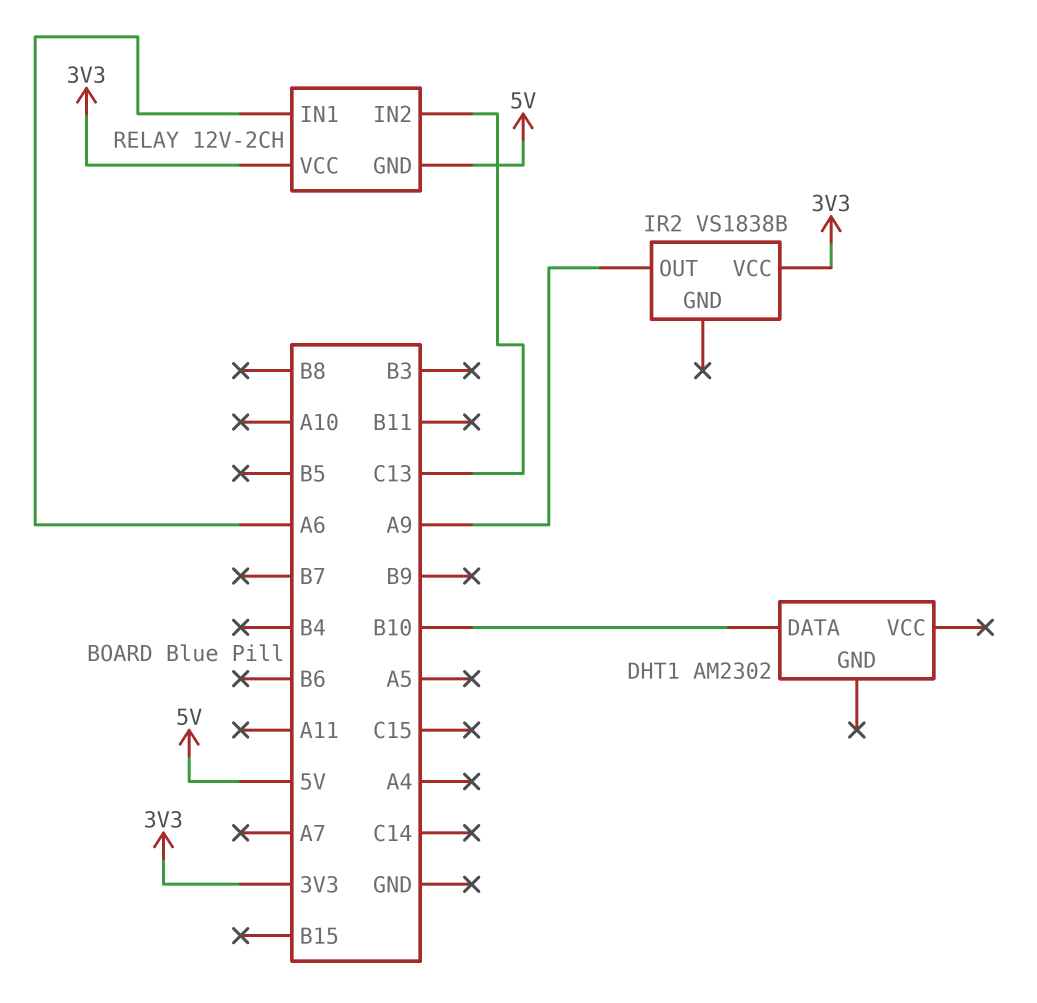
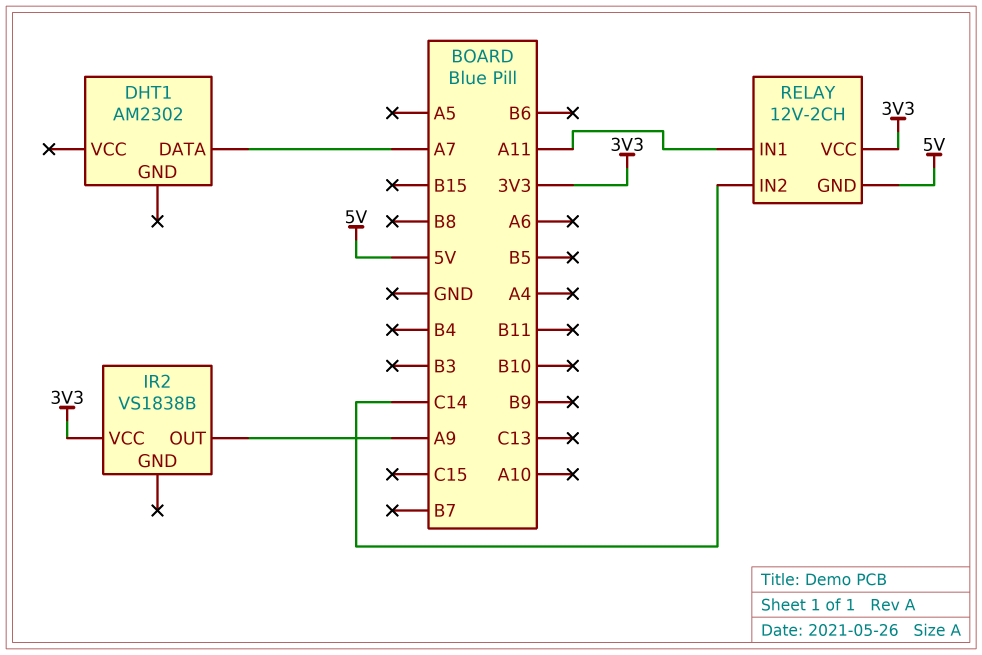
DHT1 pin DATA: B10 -> A7
RELAY pin IN1: A6 -> A11
RELAY pin IN2: C13 -> C14

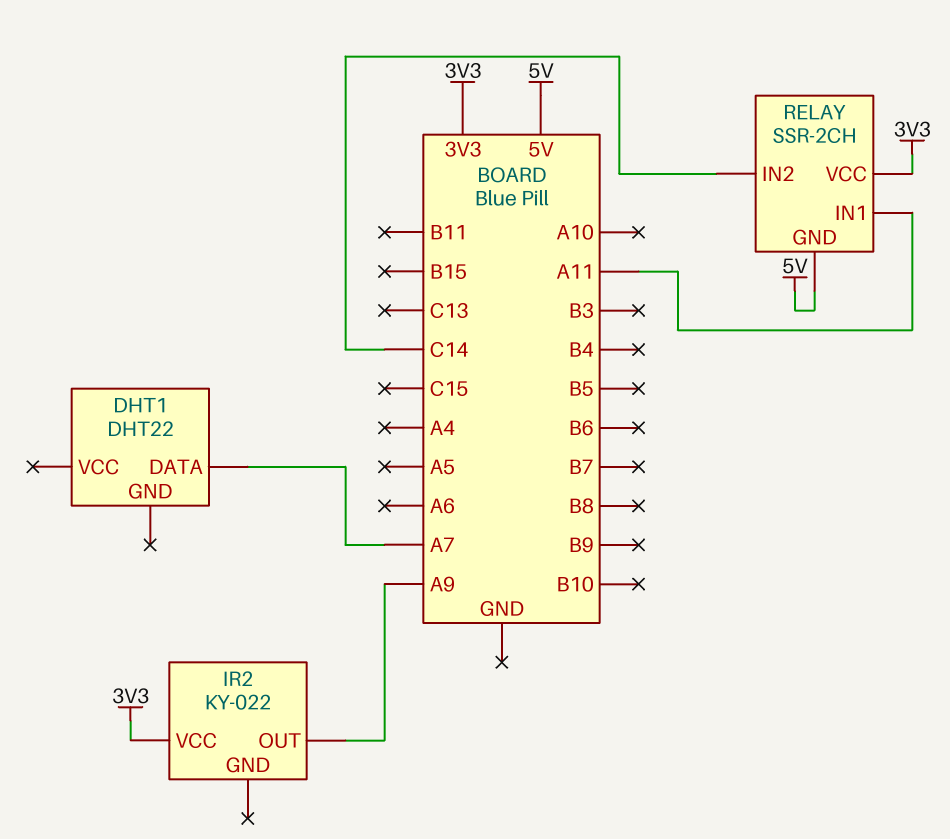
DHT1: AM2302 -> DHT22
IR2: VS1838B -> KY-022
RELAY: 12V-2CH -> SSR-2CH

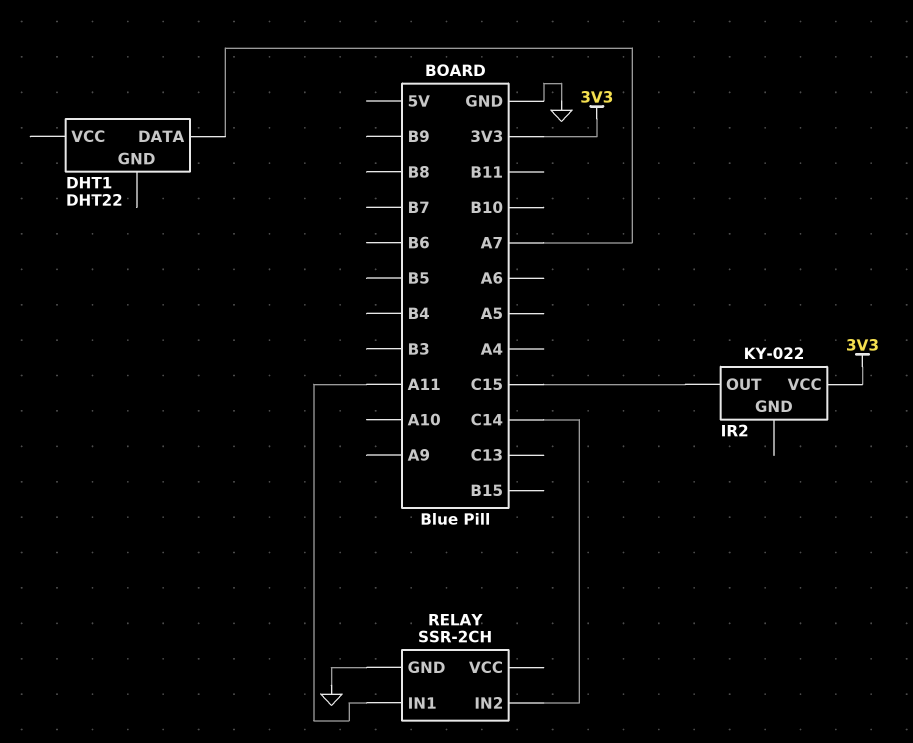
IR2 pin OUT: A9 -> C15
RELAY pin GND: 5V -> GND
RELAY pin VCC: 3V3 -> none

